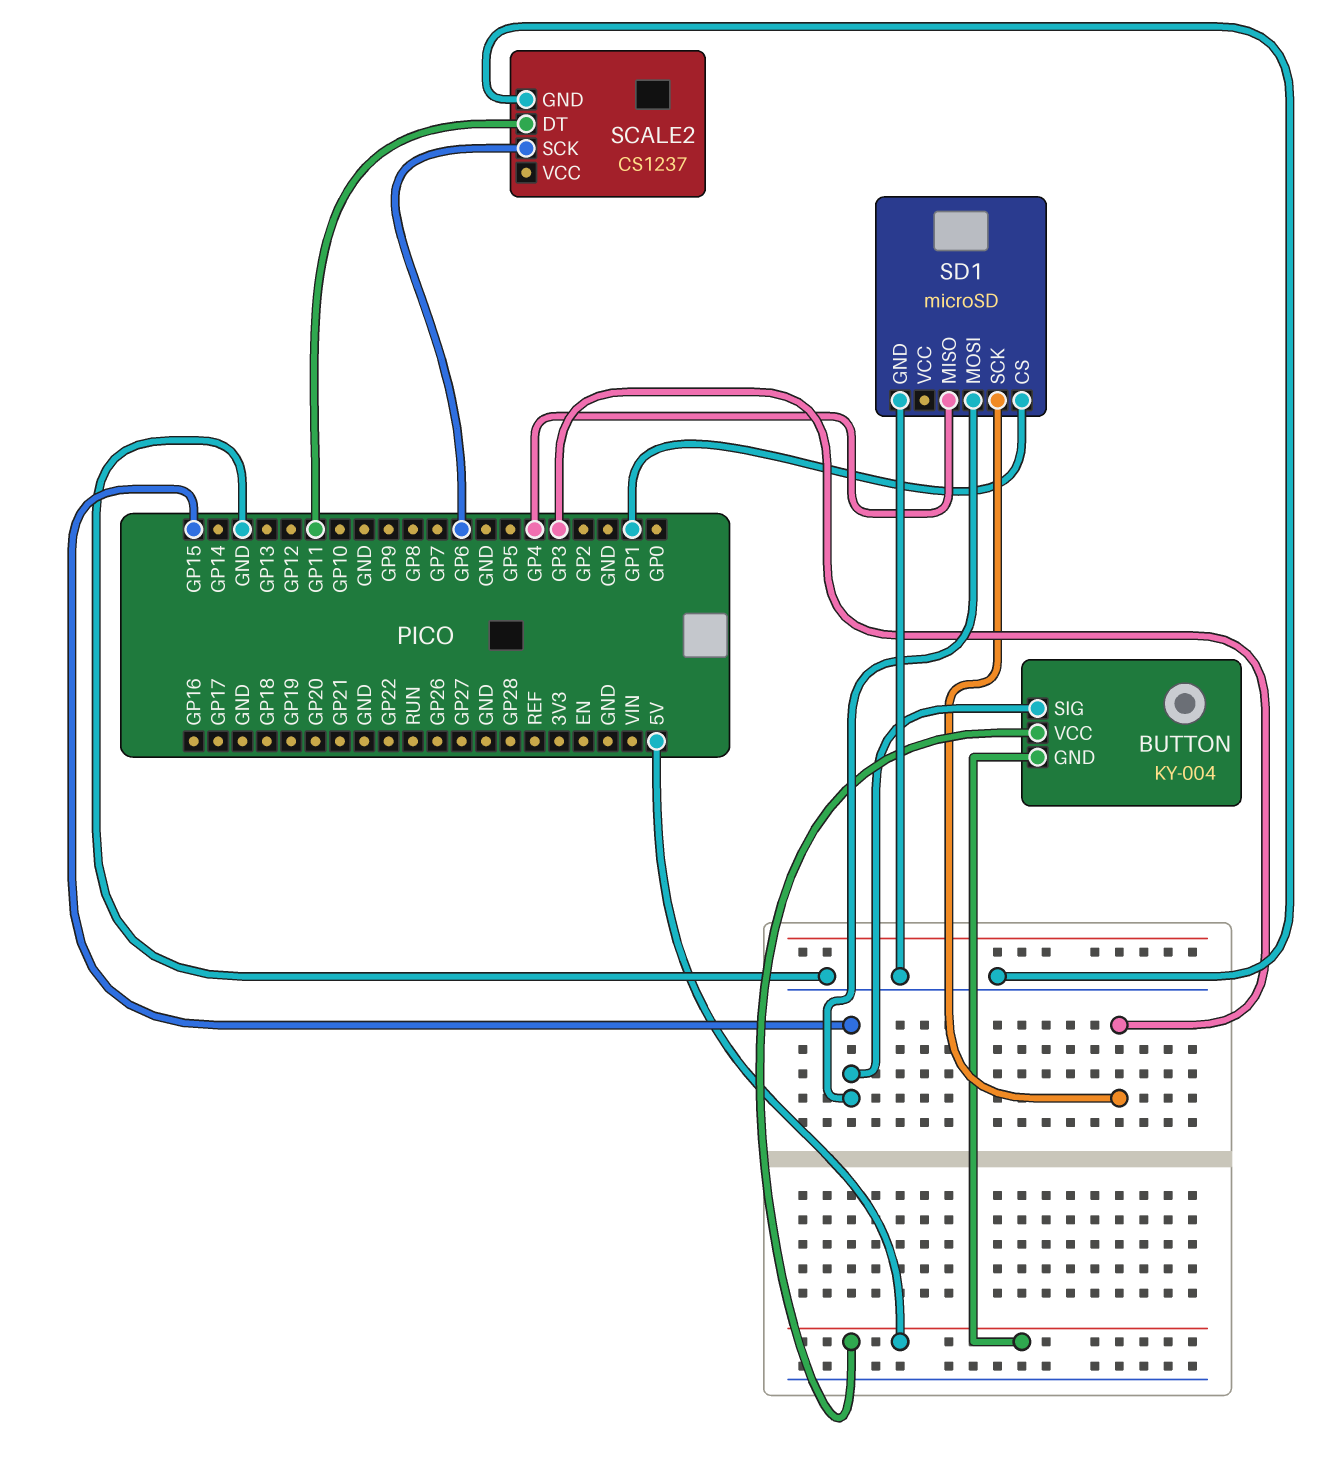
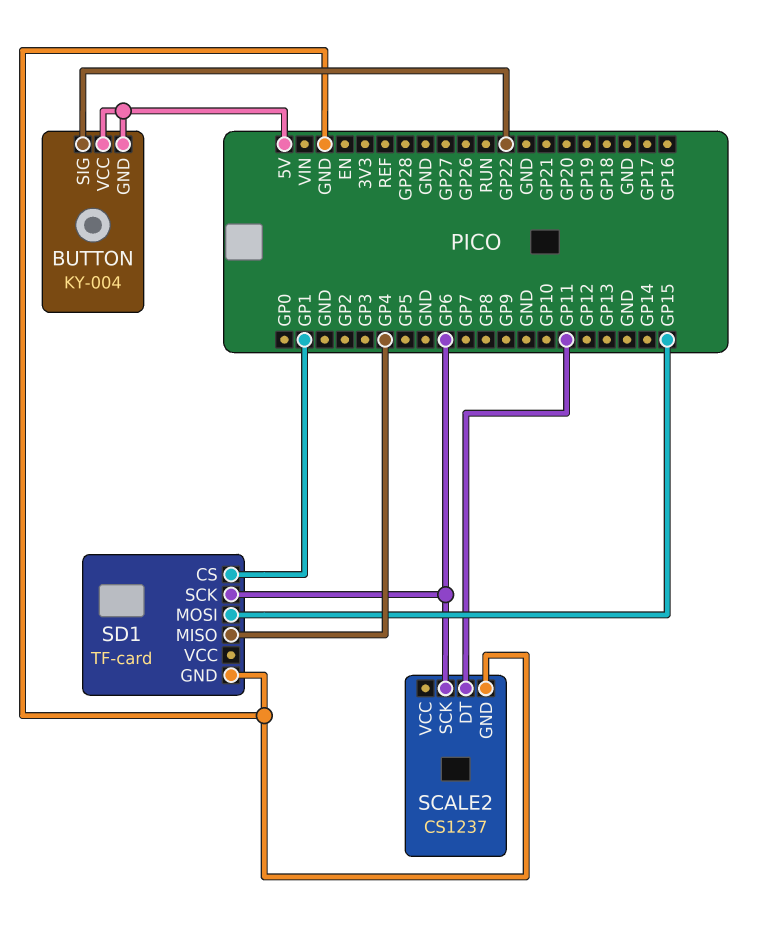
BUTTON pin SIG: GP15 -> GP22
SD1: microSD -> TF-card
SD1 pin SCK: GP3 -> GP6

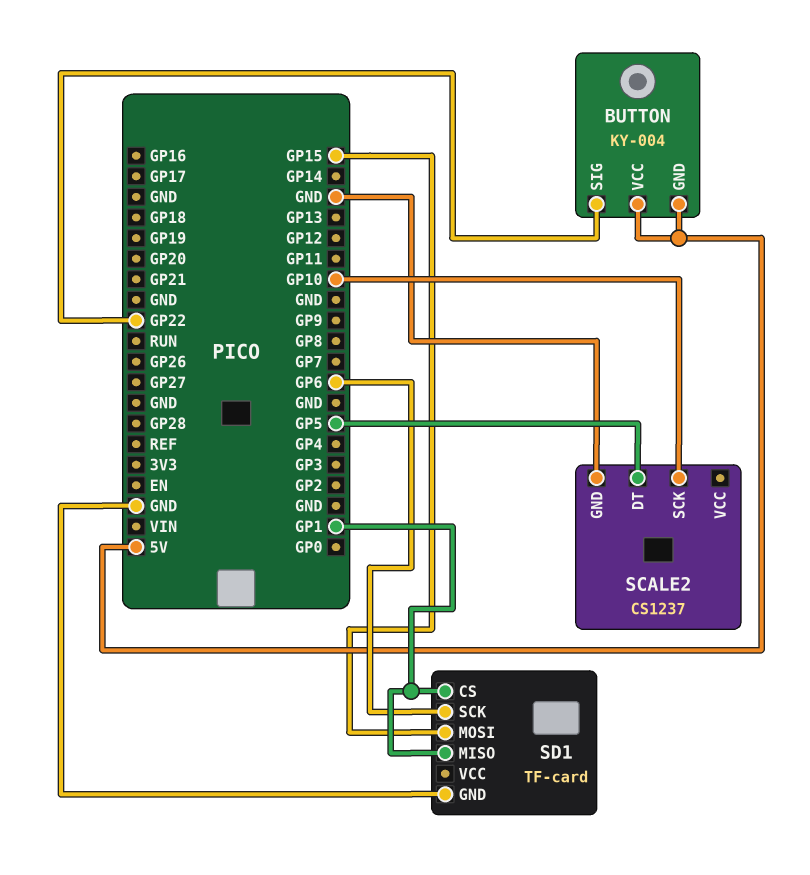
SCALE2 pin DT: GP11 -> GP5
SCALE2 pin SCK: GP6 -> GP10
SD1 pin MISO: GP4 -> GP1

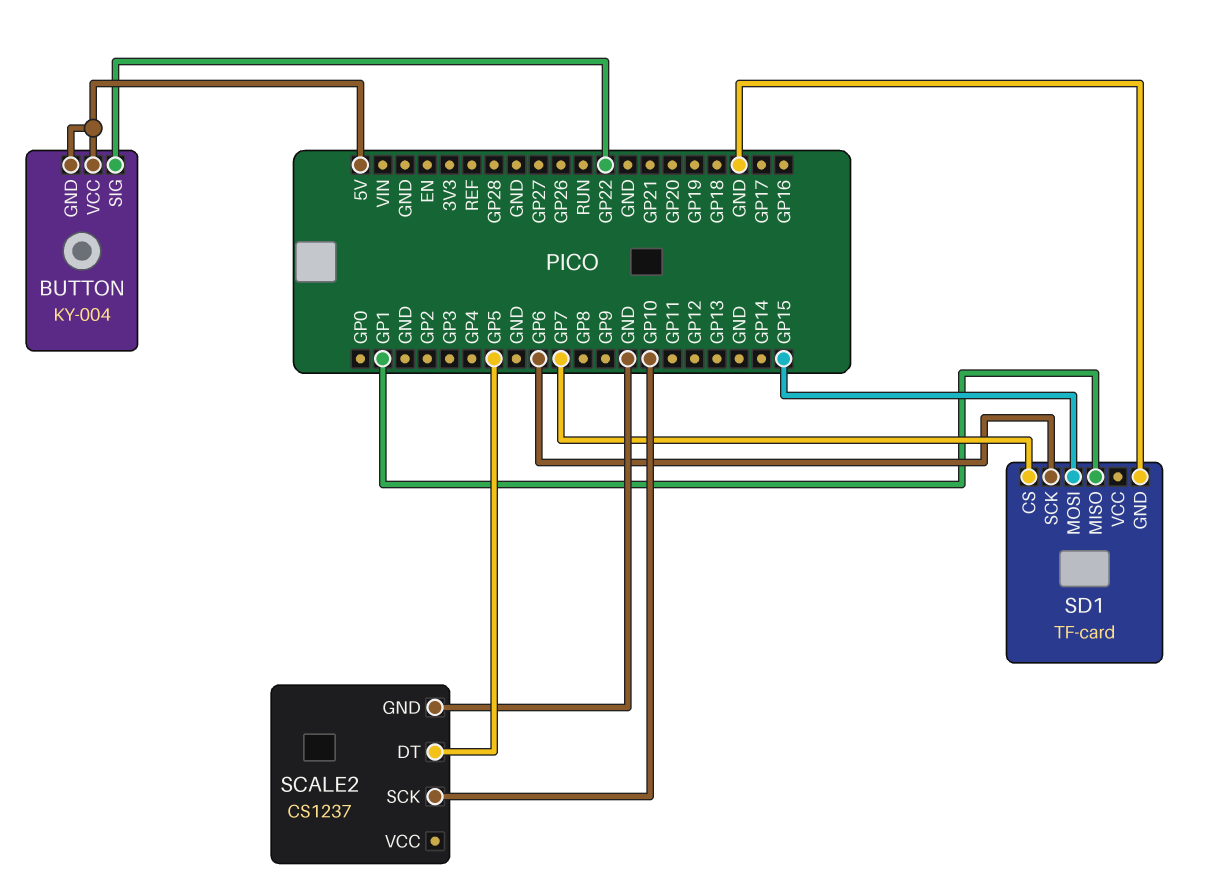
SD1 pin CS: GP1 -> GP7

